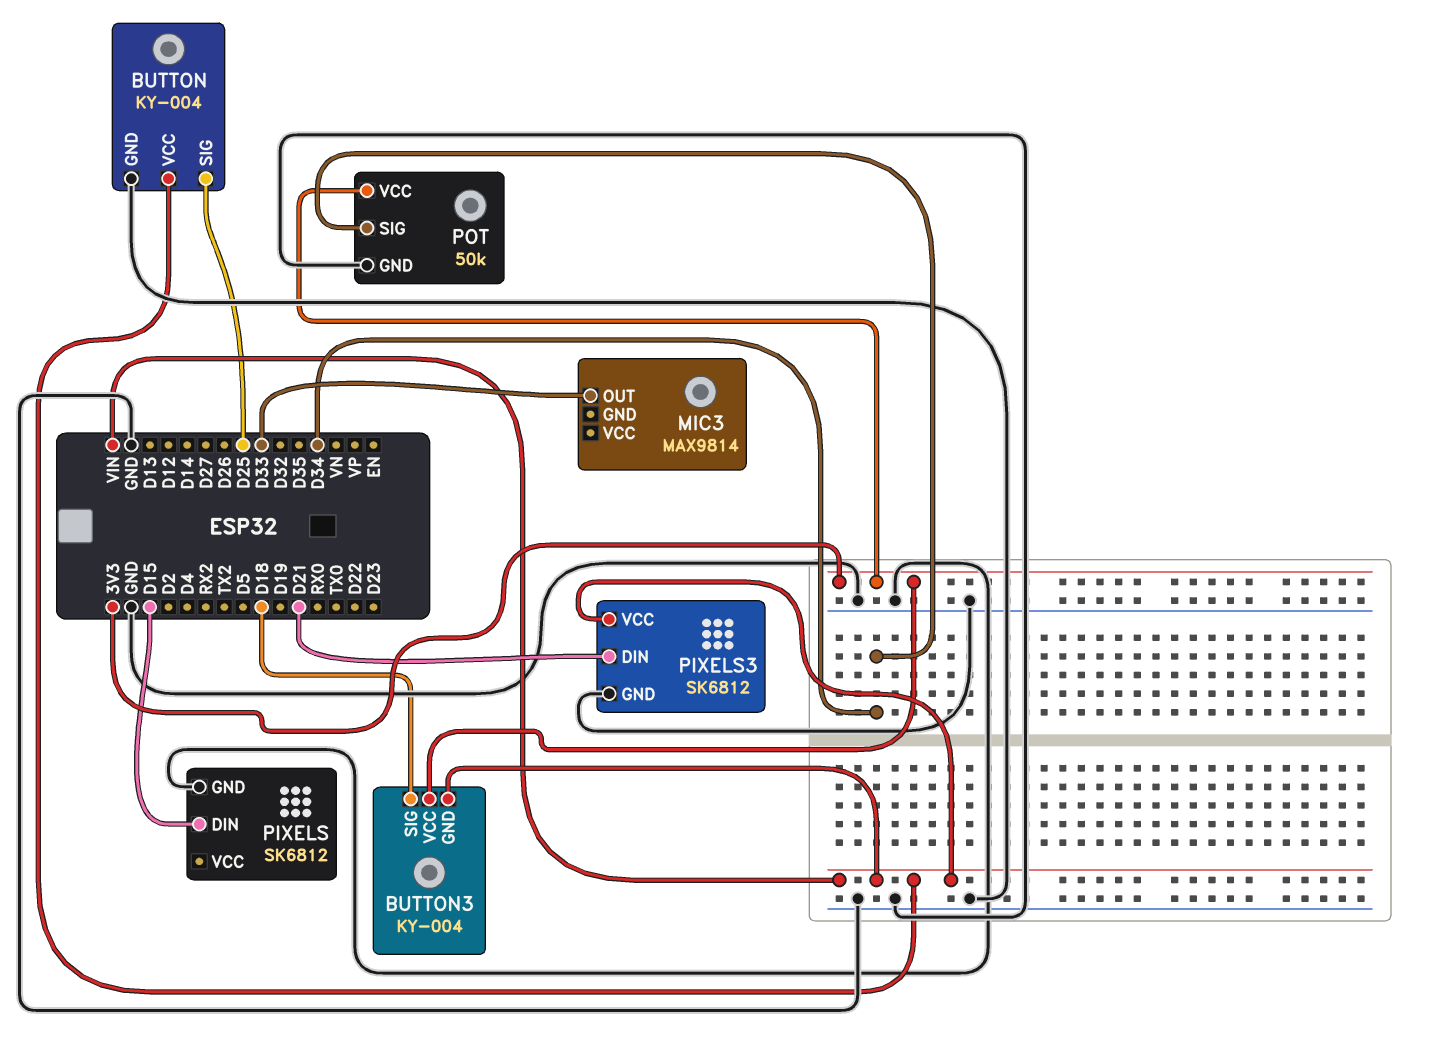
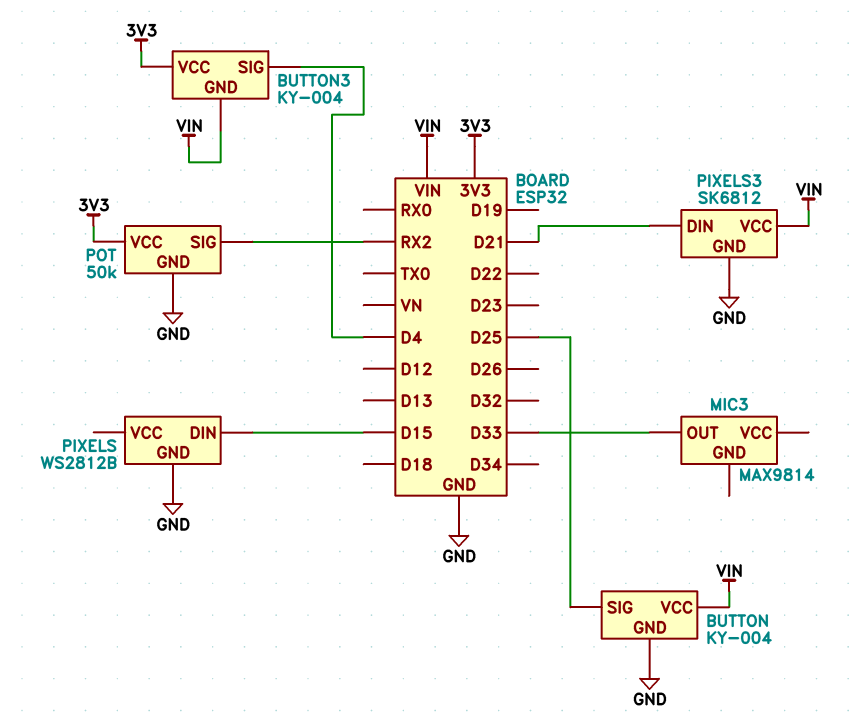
BUTTON3 pin SIG: D18 -> D4
PIXELS: SK6812 -> WS2812B
POT pin SIG: D34 -> RX2

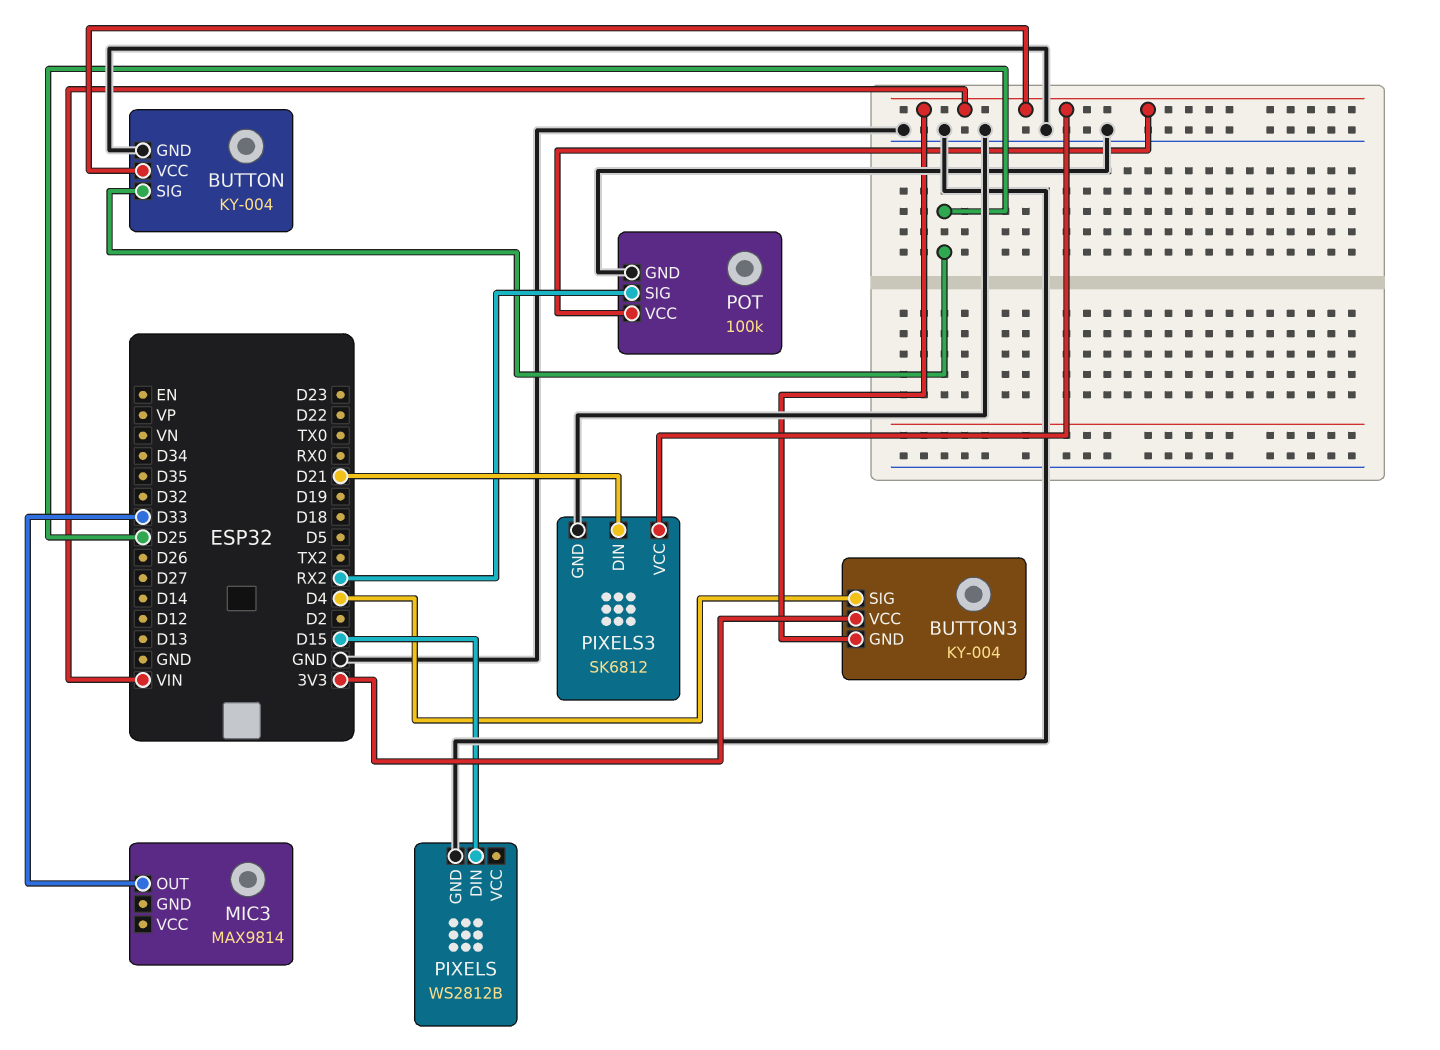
POT: 50k -> 100k
POT pin VCC: 3V3 -> VIN

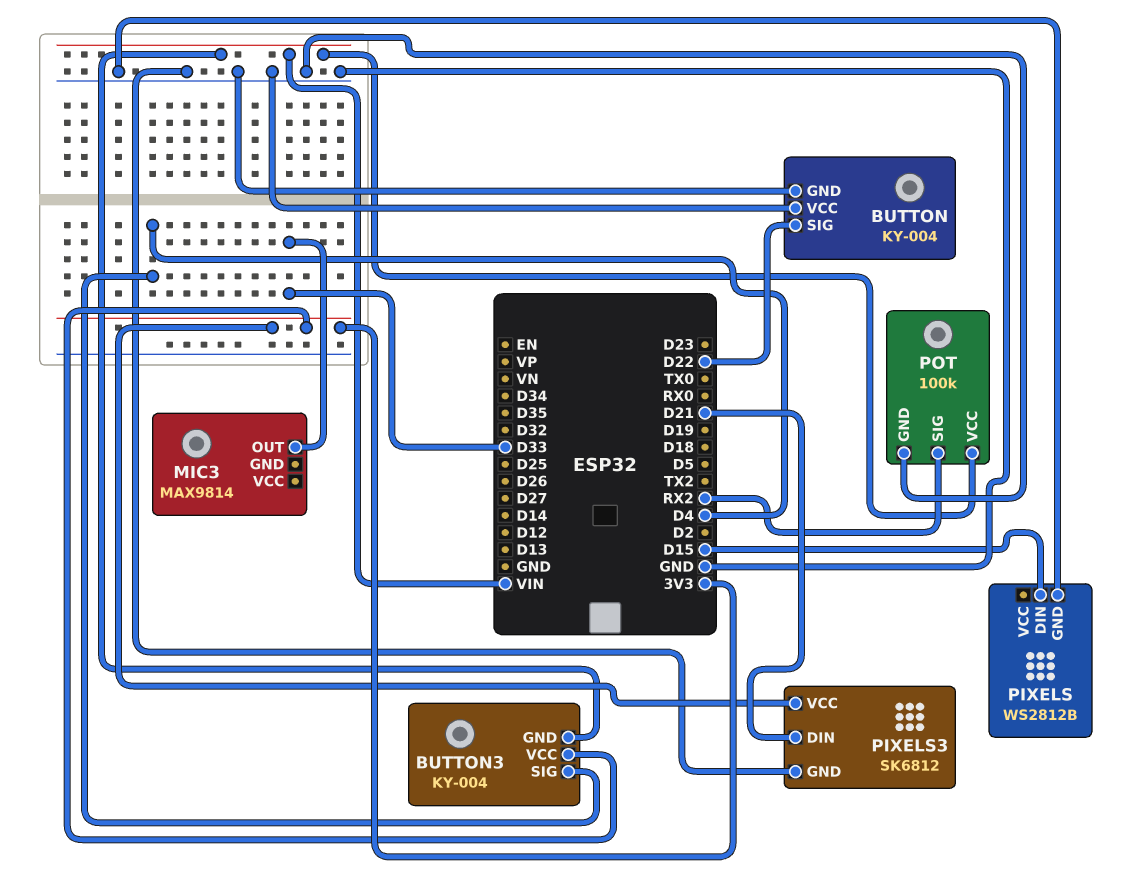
BUTTON pin SIG: D25 -> D22
BUTTON pin VCC: VIN -> GND
PIXELS3 pin VCC: VIN -> 3V3

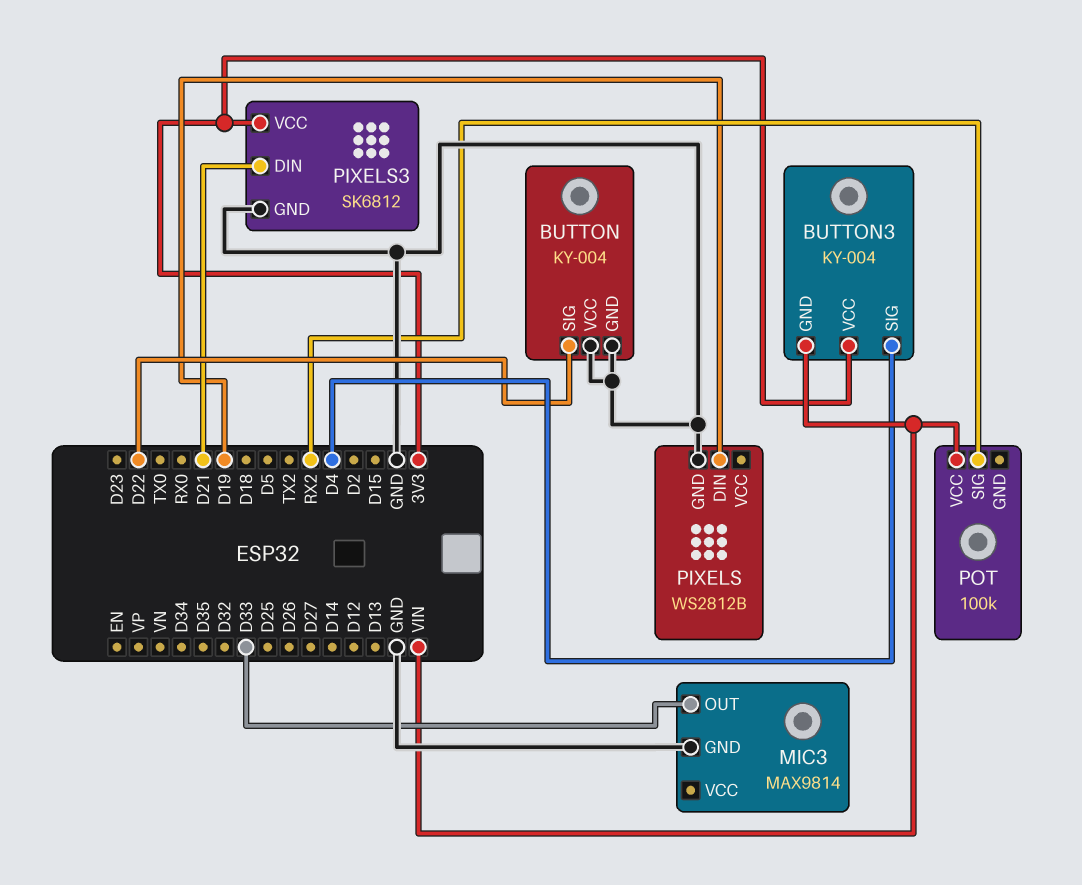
MIC3 pin GND: none -> GND
PIXELS pin DIN: D15 -> D19
POT pin GND: GND -> none

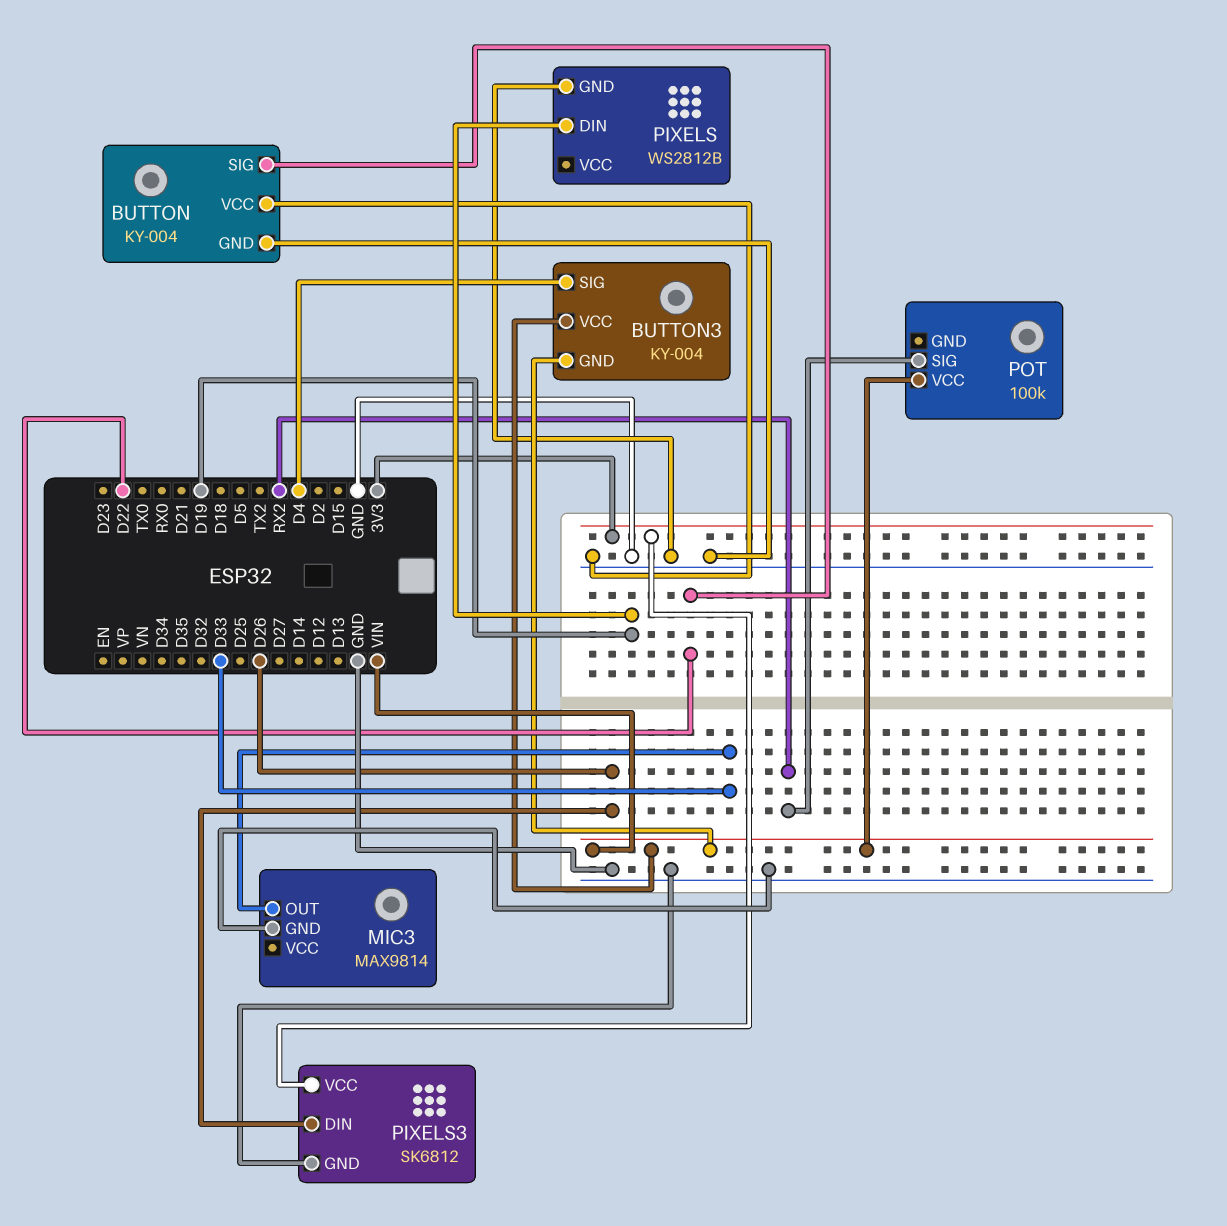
BUTTON3 pin VCC: 3V3 -> VIN
PIXELS3 pin DIN: D21 -> D26

